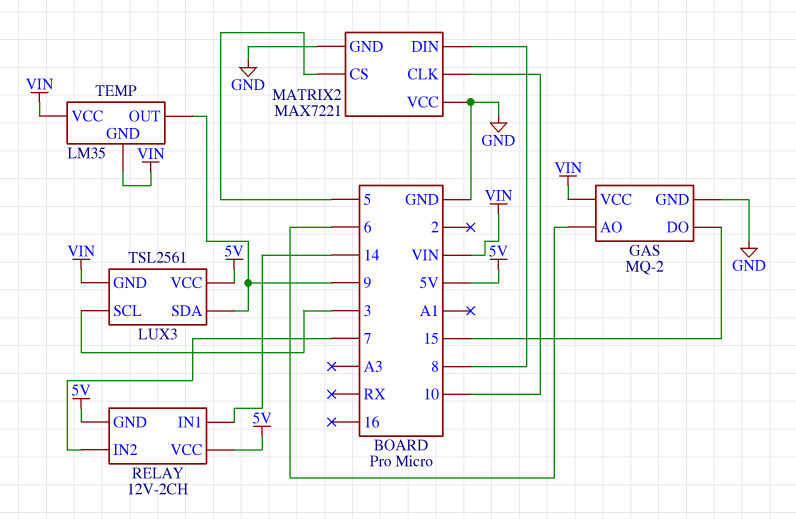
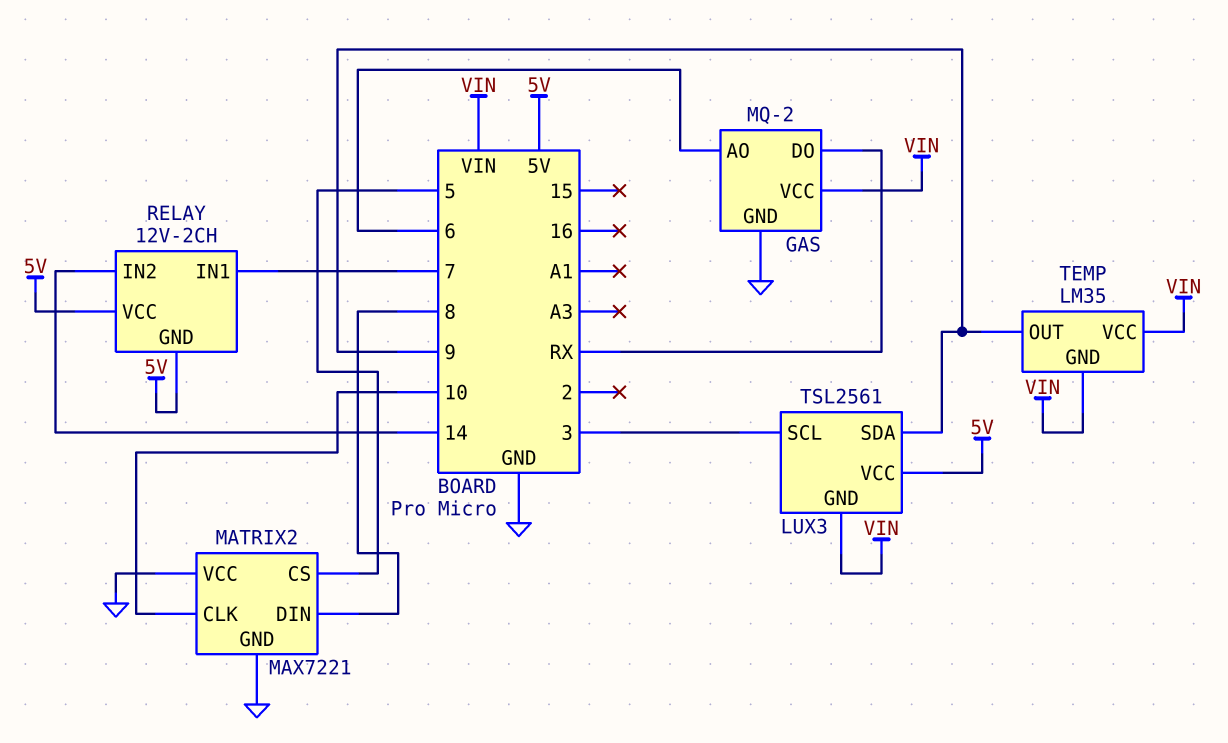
GAS pin DO: 15 -> RX
RELAY pin IN1: 14 -> 7
RELAY pin IN2: 7 -> 14

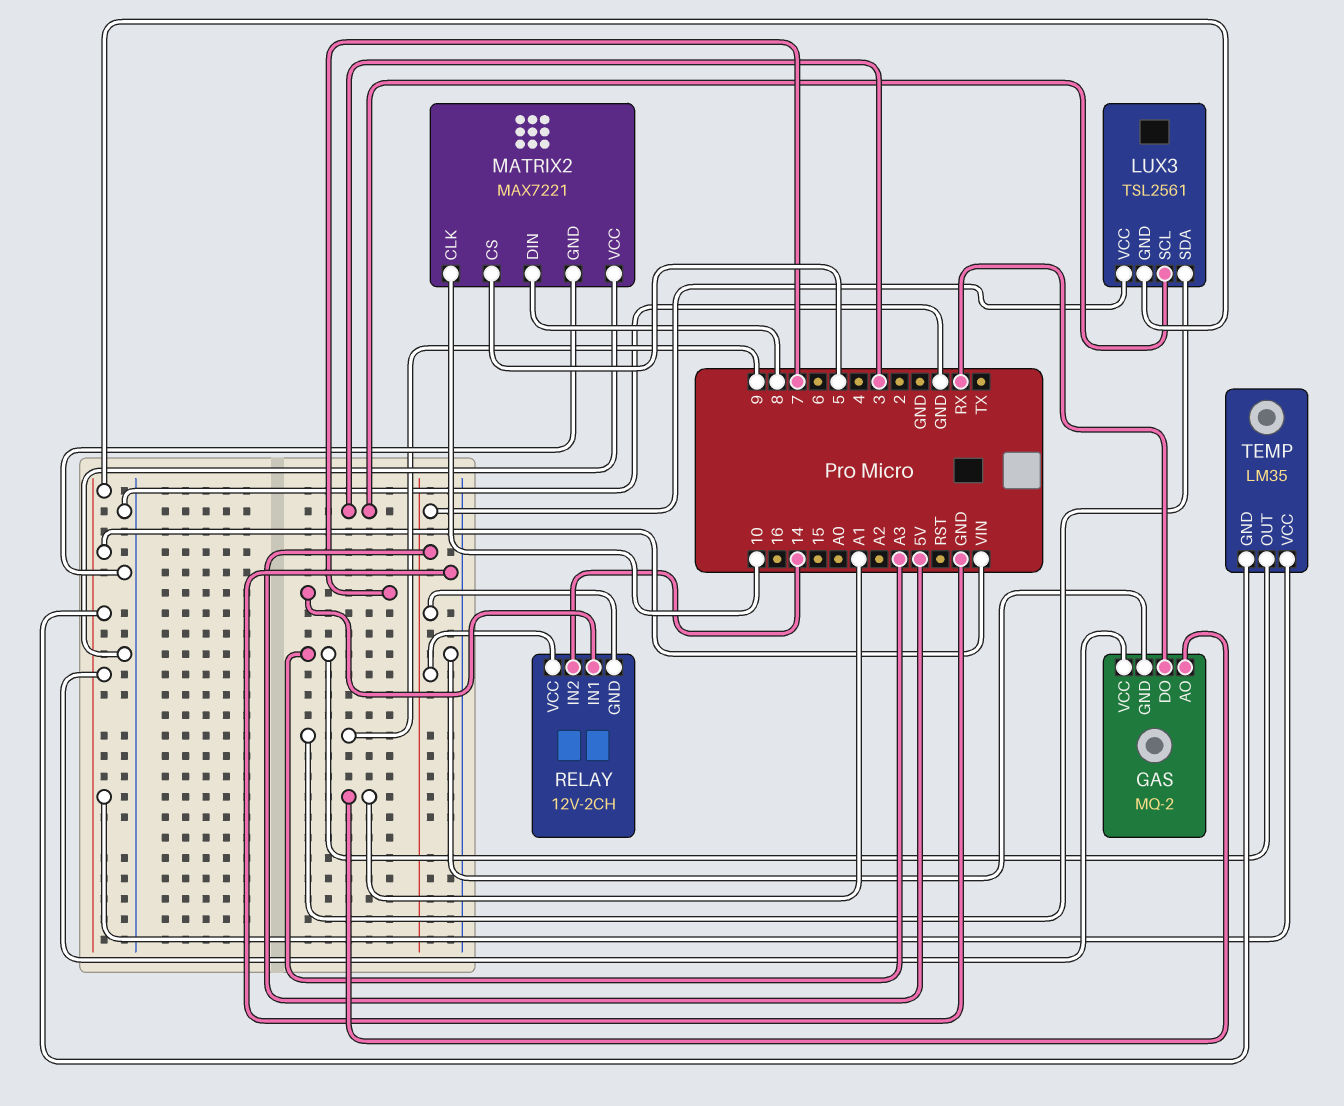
GAS pin AO: 6 -> A1
TEMP pin OUT: 9 -> A3

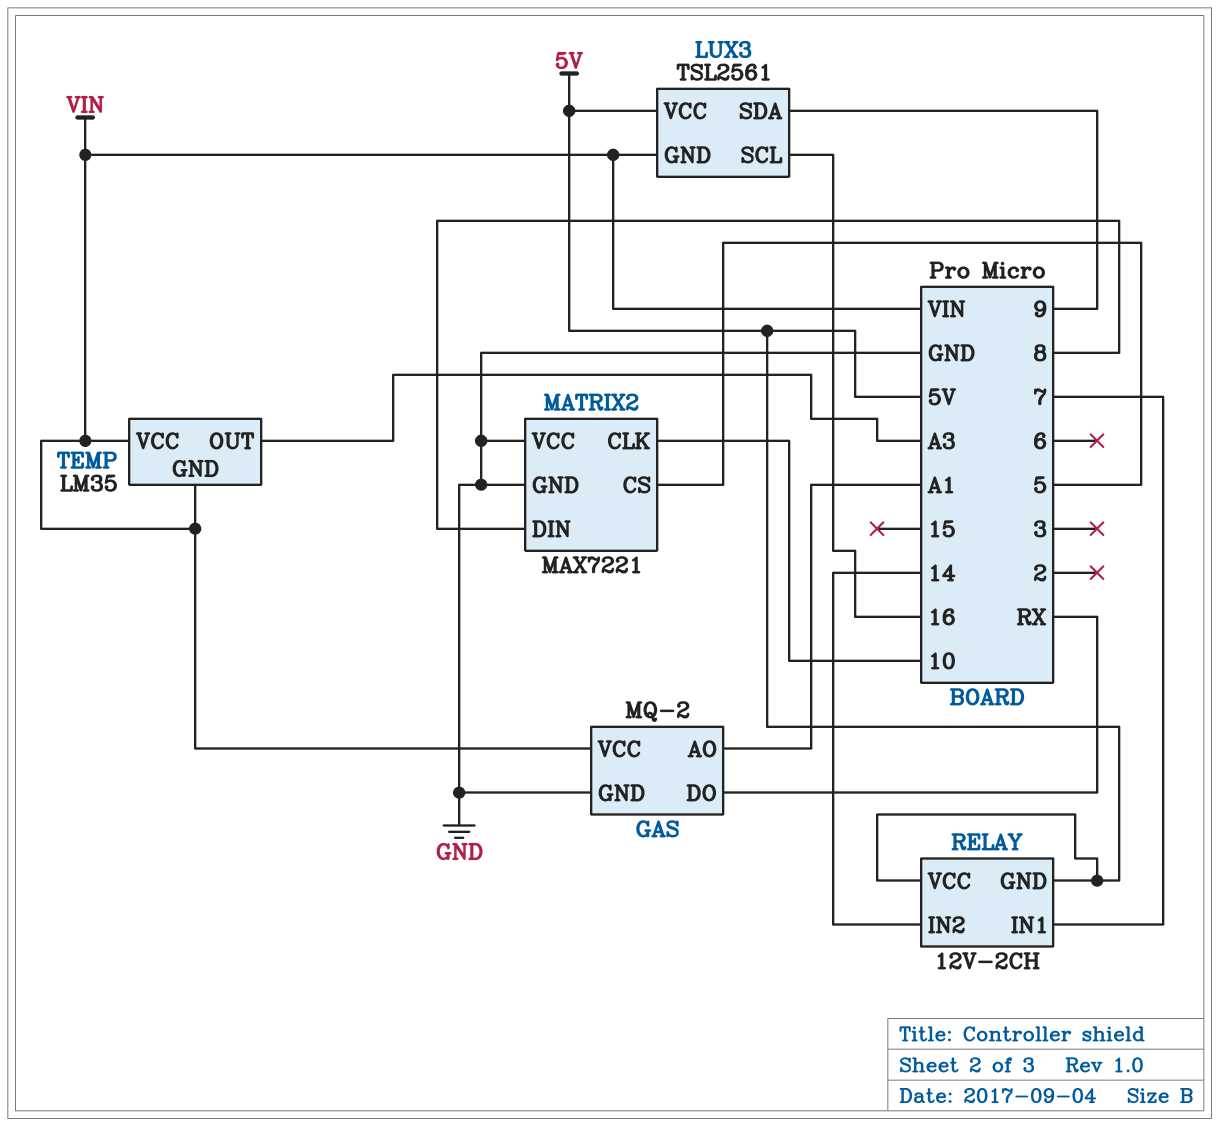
LUX3 pin SCL: 3 -> 16

